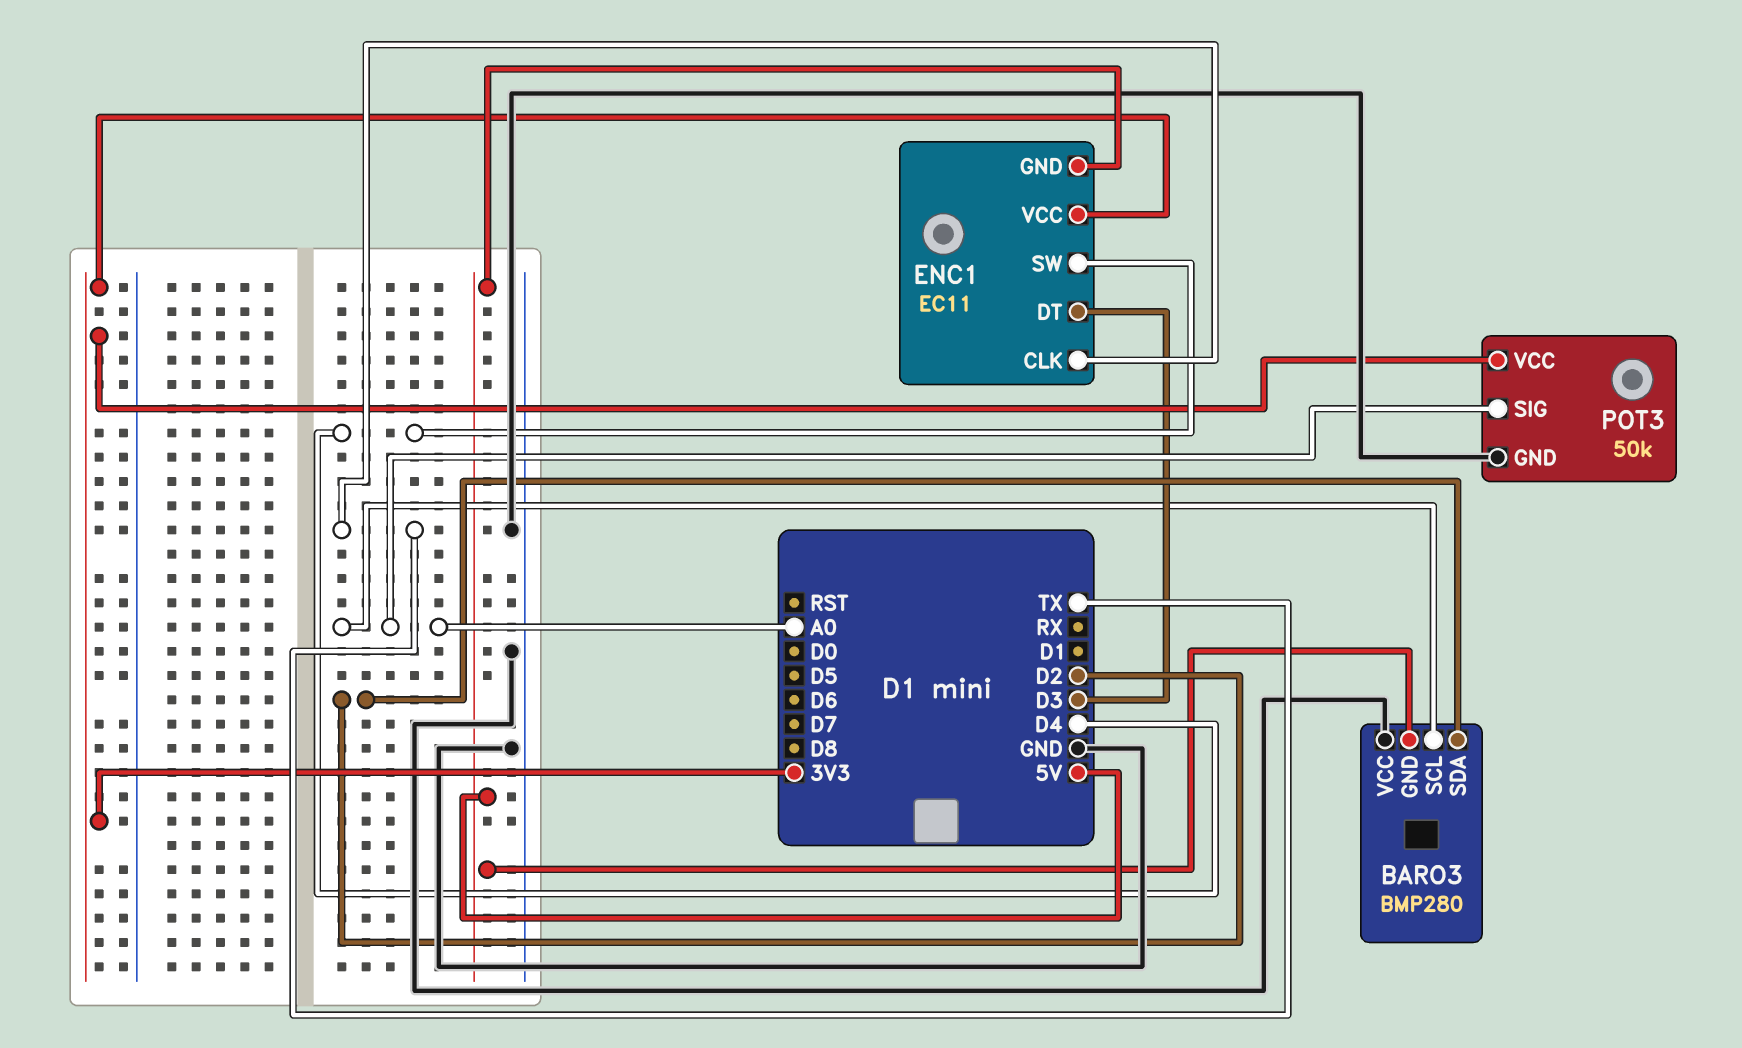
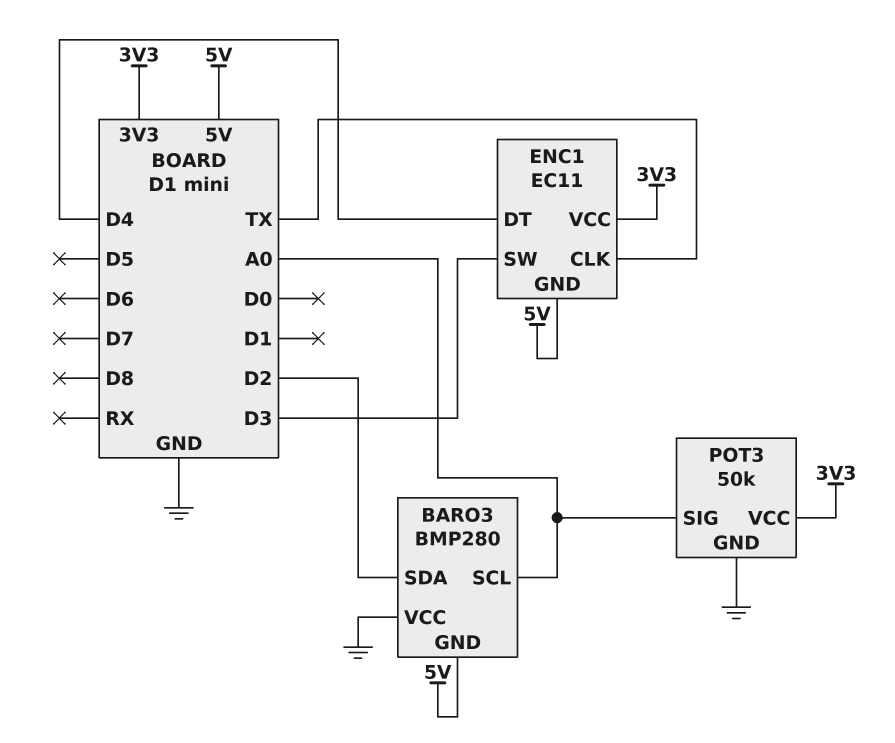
ENC1 pin DT: D3 -> D4
ENC1 pin SW: D4 -> D3

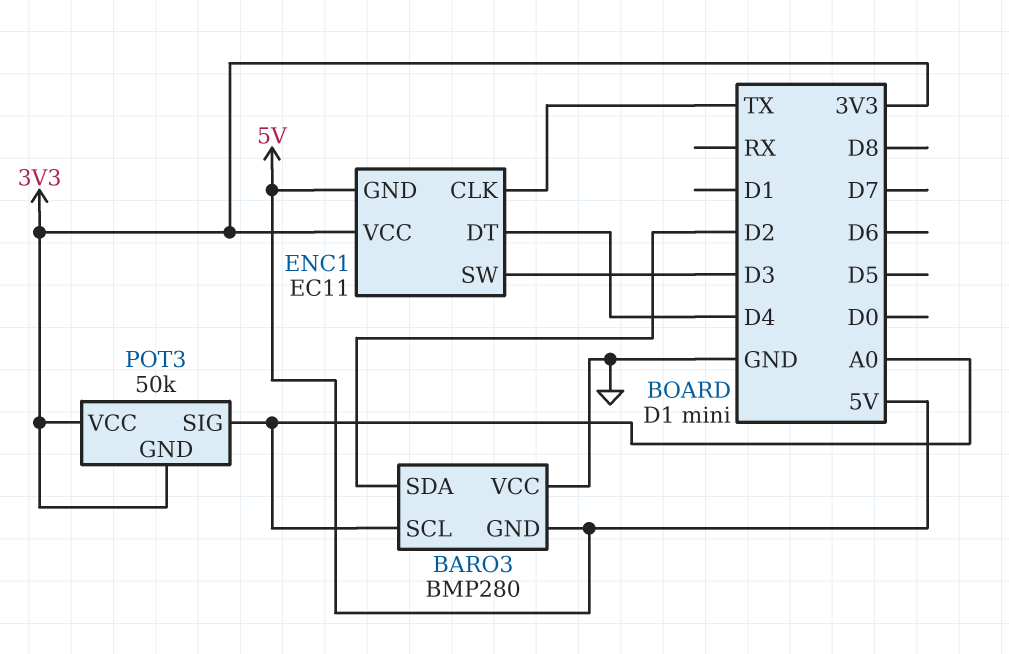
POT3 pin GND: GND -> 3V3

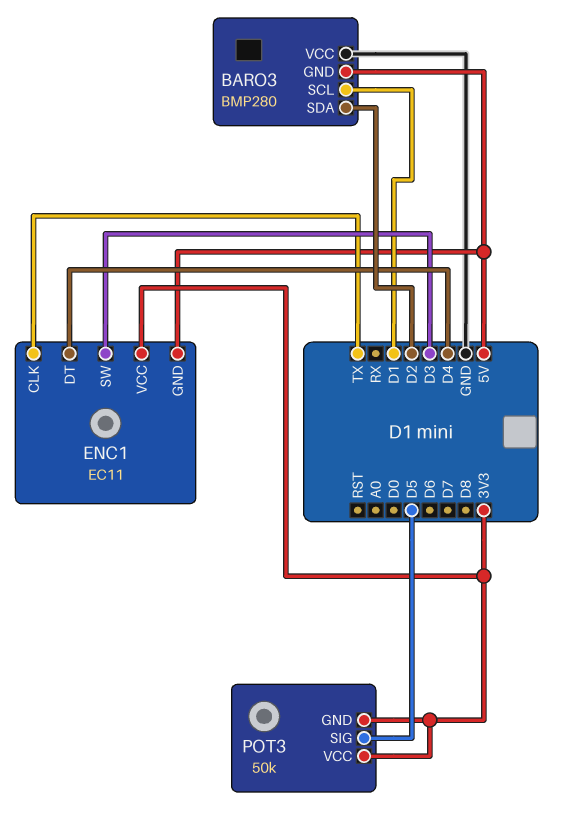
BARO3 pin SCL: A0 -> D1
POT3 pin SIG: A0 -> D5

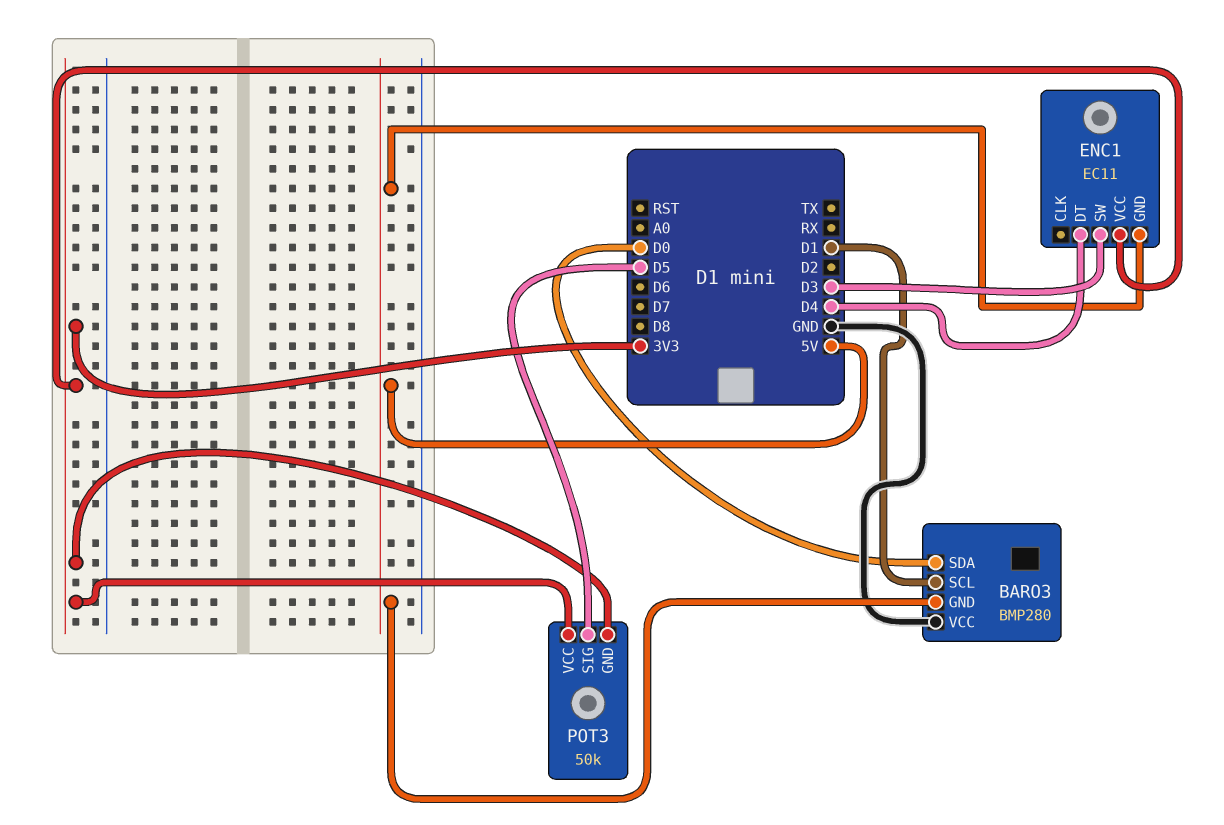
BARO3 pin SDA: D2 -> D0
ENC1 pin CLK: TX -> none

